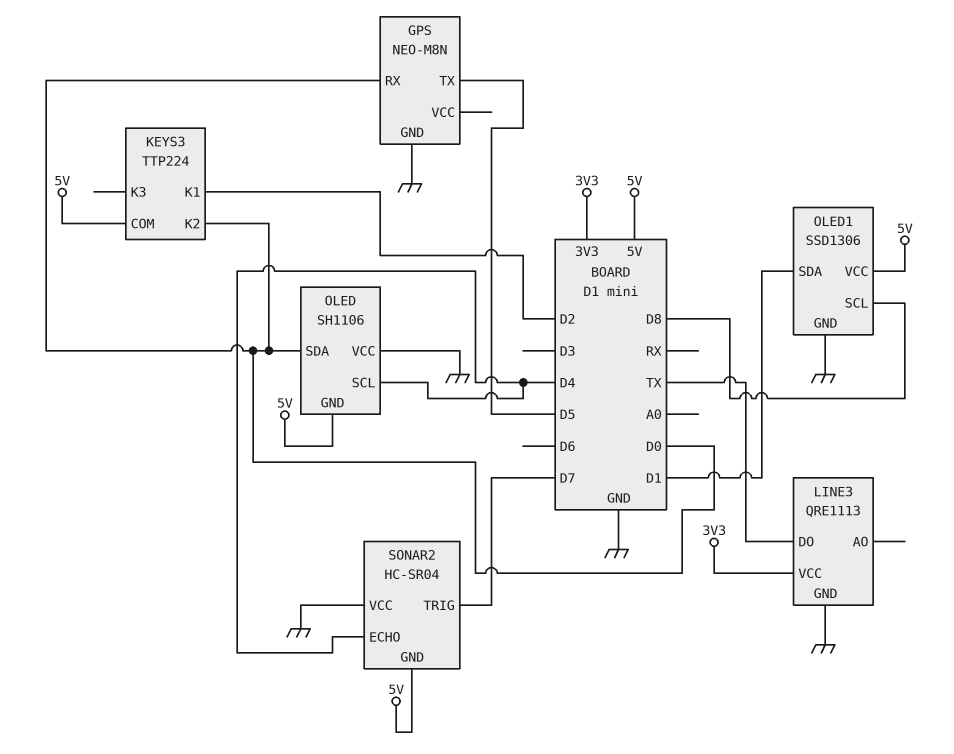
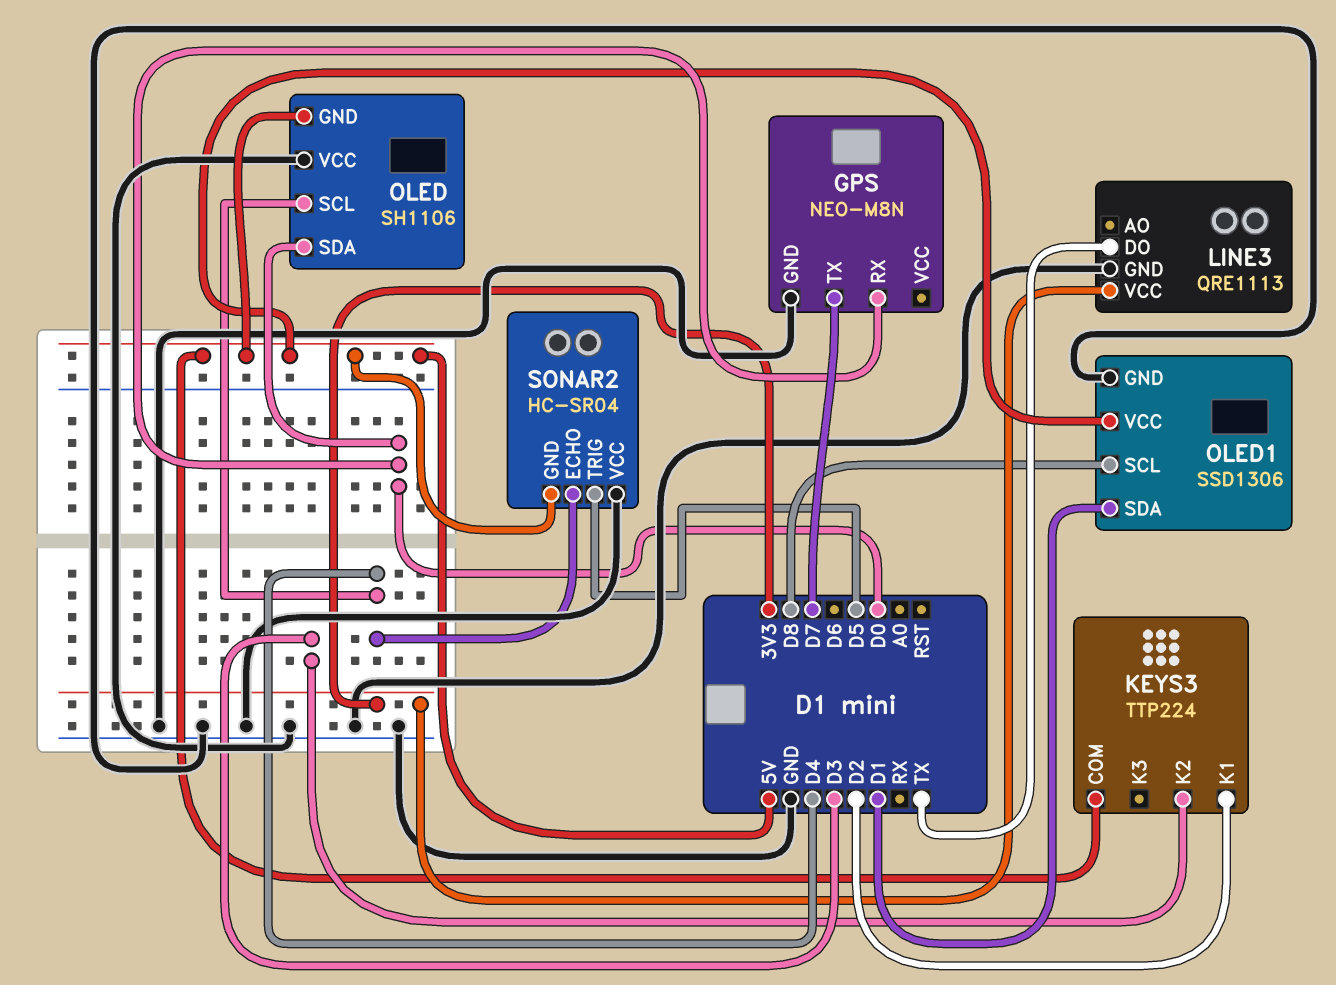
GPS pin TX: D5 -> D7
KEYS3 pin K2: D0 -> D3
SONAR2 pin TRIG: D7 -> D5

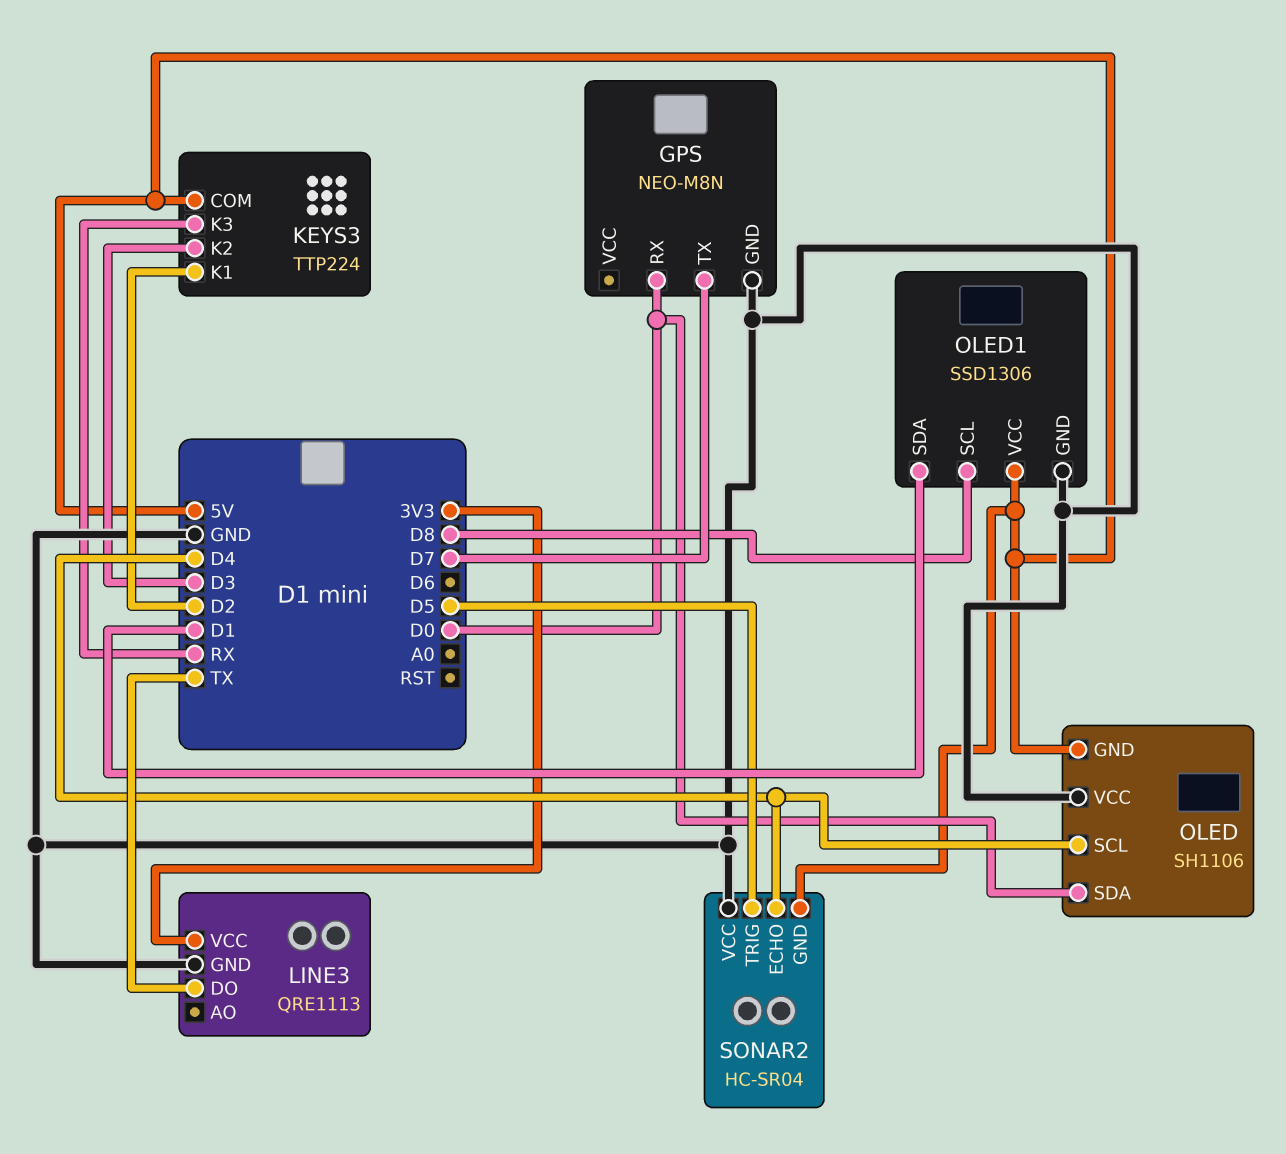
KEYS3 pin K3: none -> RX

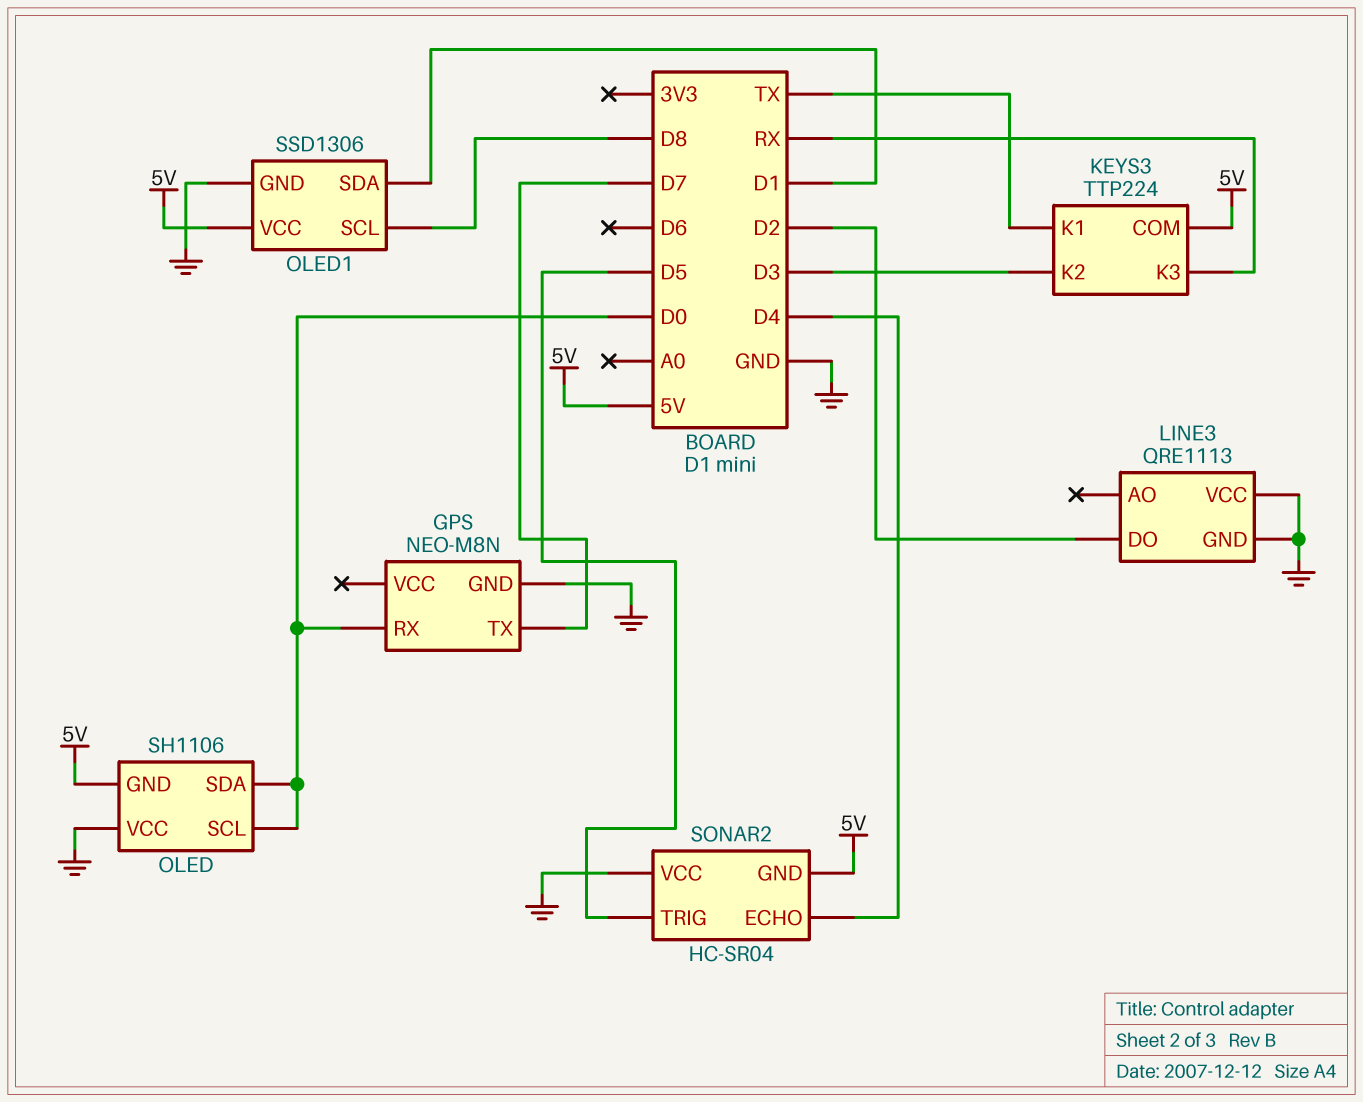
KEYS3 pin K1: D2 -> TX
LINE3 pin DO: TX -> D2
LINE3 pin VCC: 3V3 -> GND
OLED pin SCL: D4 -> D0

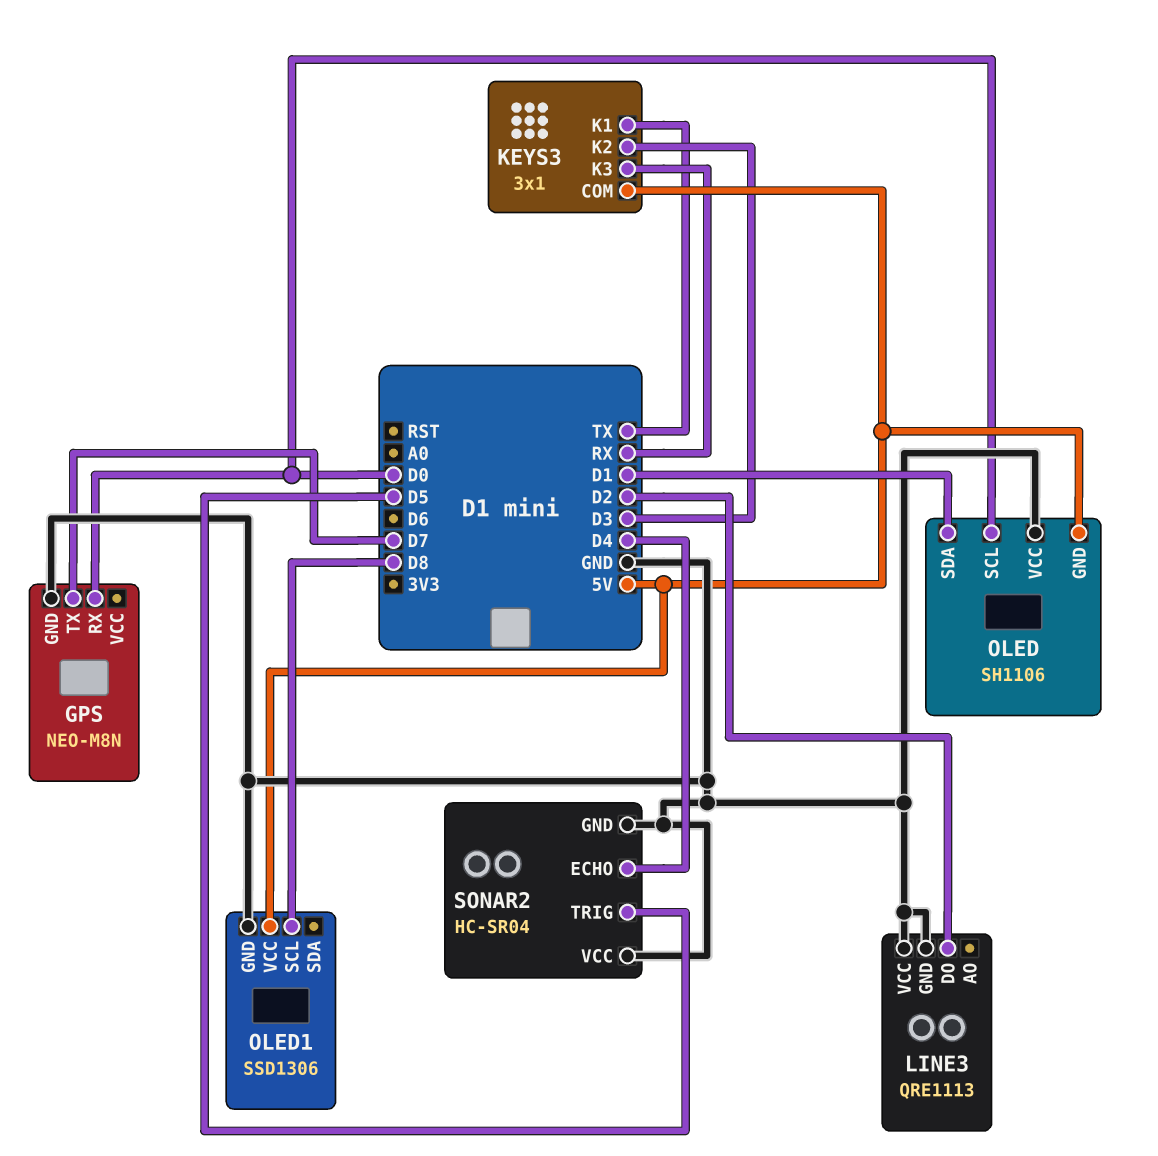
KEYS3: TTP224 -> 3x1
OLED pin SDA: D0 -> D1
OLED1 pin SDA: D1 -> none
SONAR2 pin GND: 5V -> GND

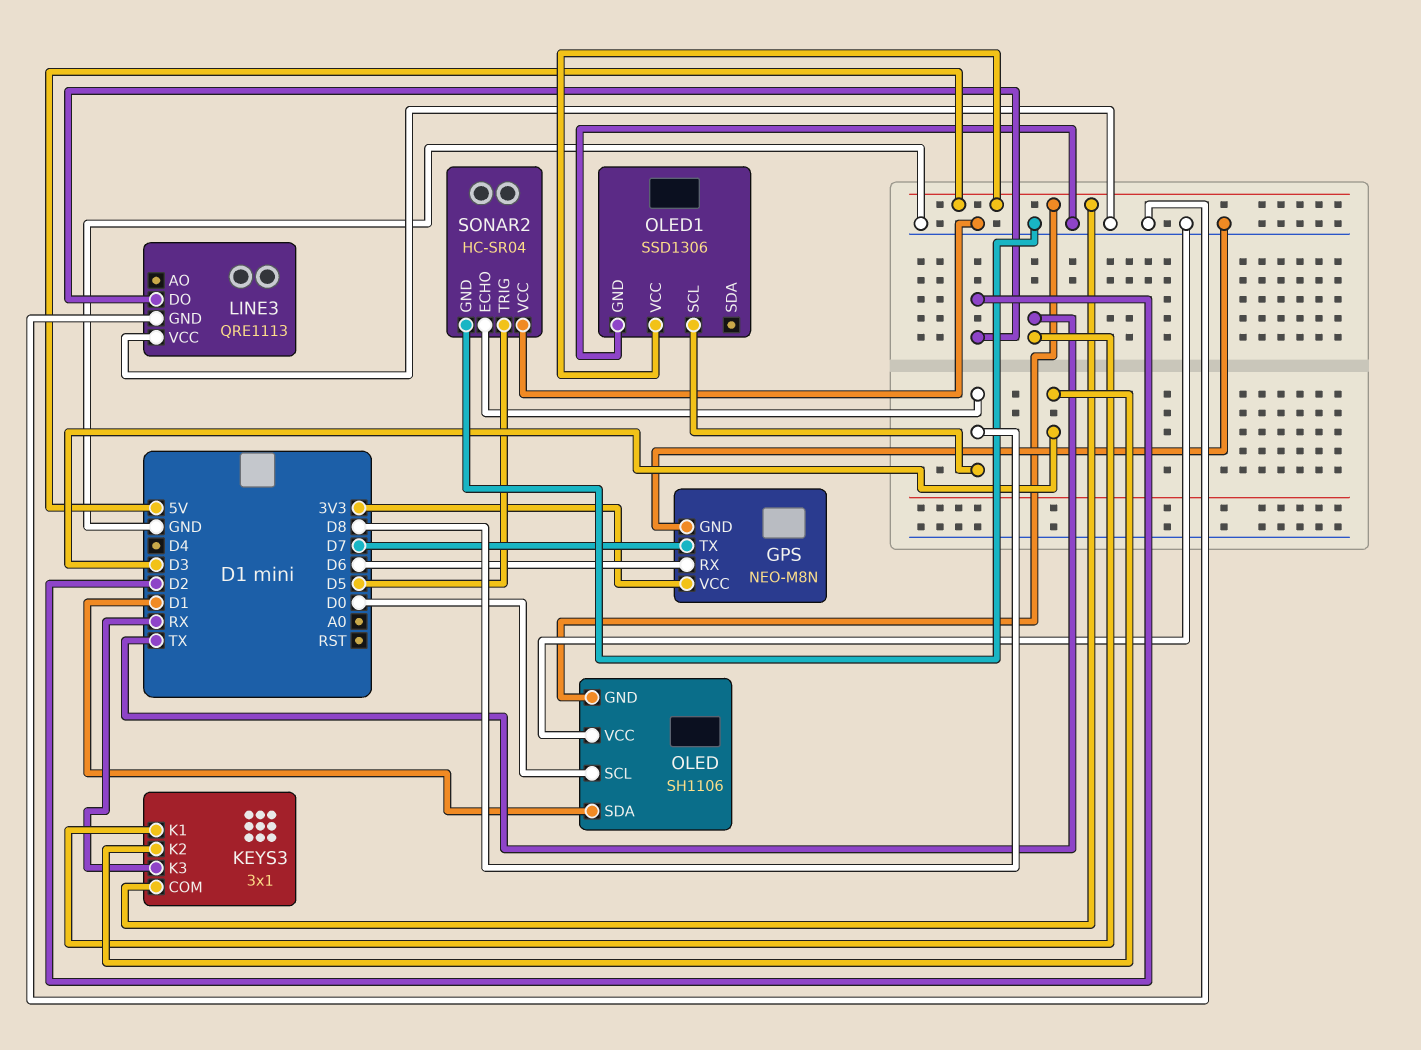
GPS pin RX: D0 -> D6
GPS pin VCC: none -> 3V3
SONAR2 pin ECHO: D4 -> D8

